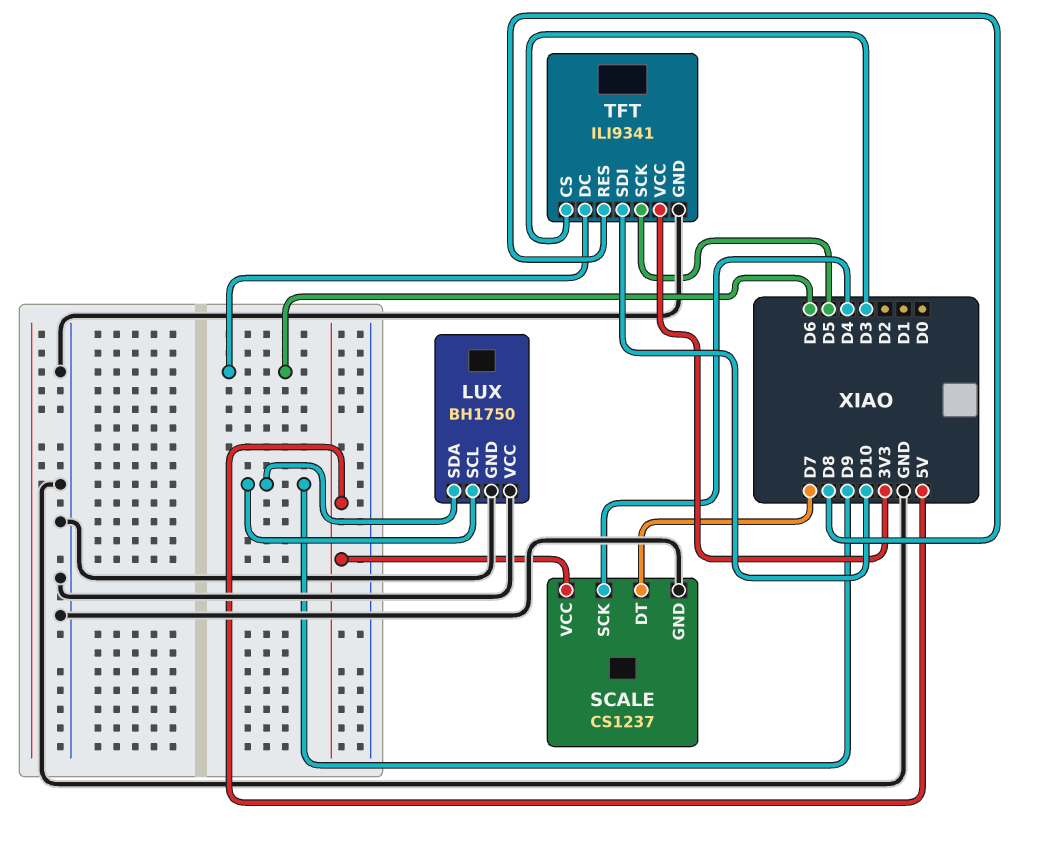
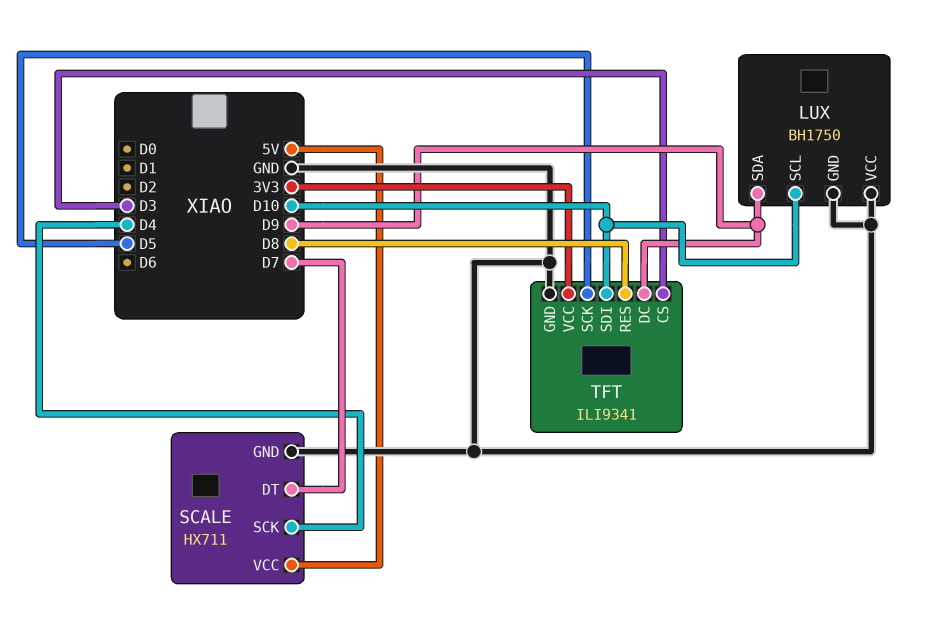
LUX pin SCL: D9 -> D10
SCALE: CS1237 -> HX711
TFT pin DC: D6 -> D9

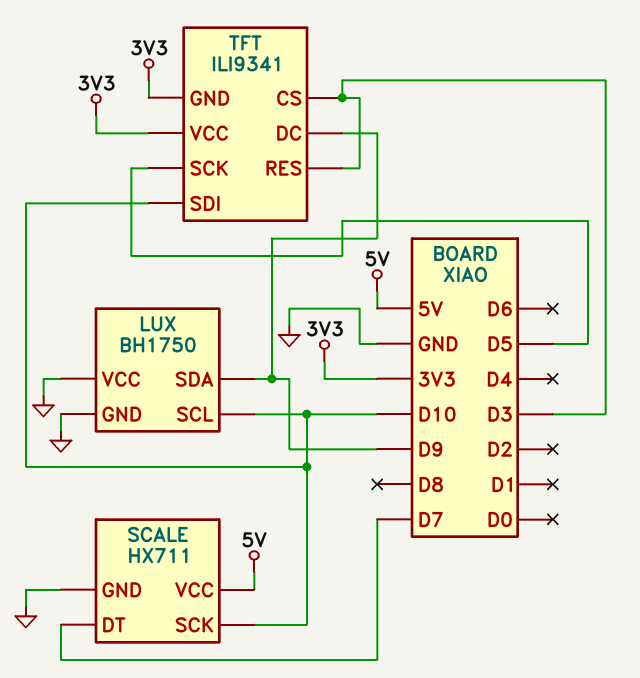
SCALE pin SCK: D4 -> D10
TFT pin GND: GND -> 3V3
TFT pin RES: D8 -> D3

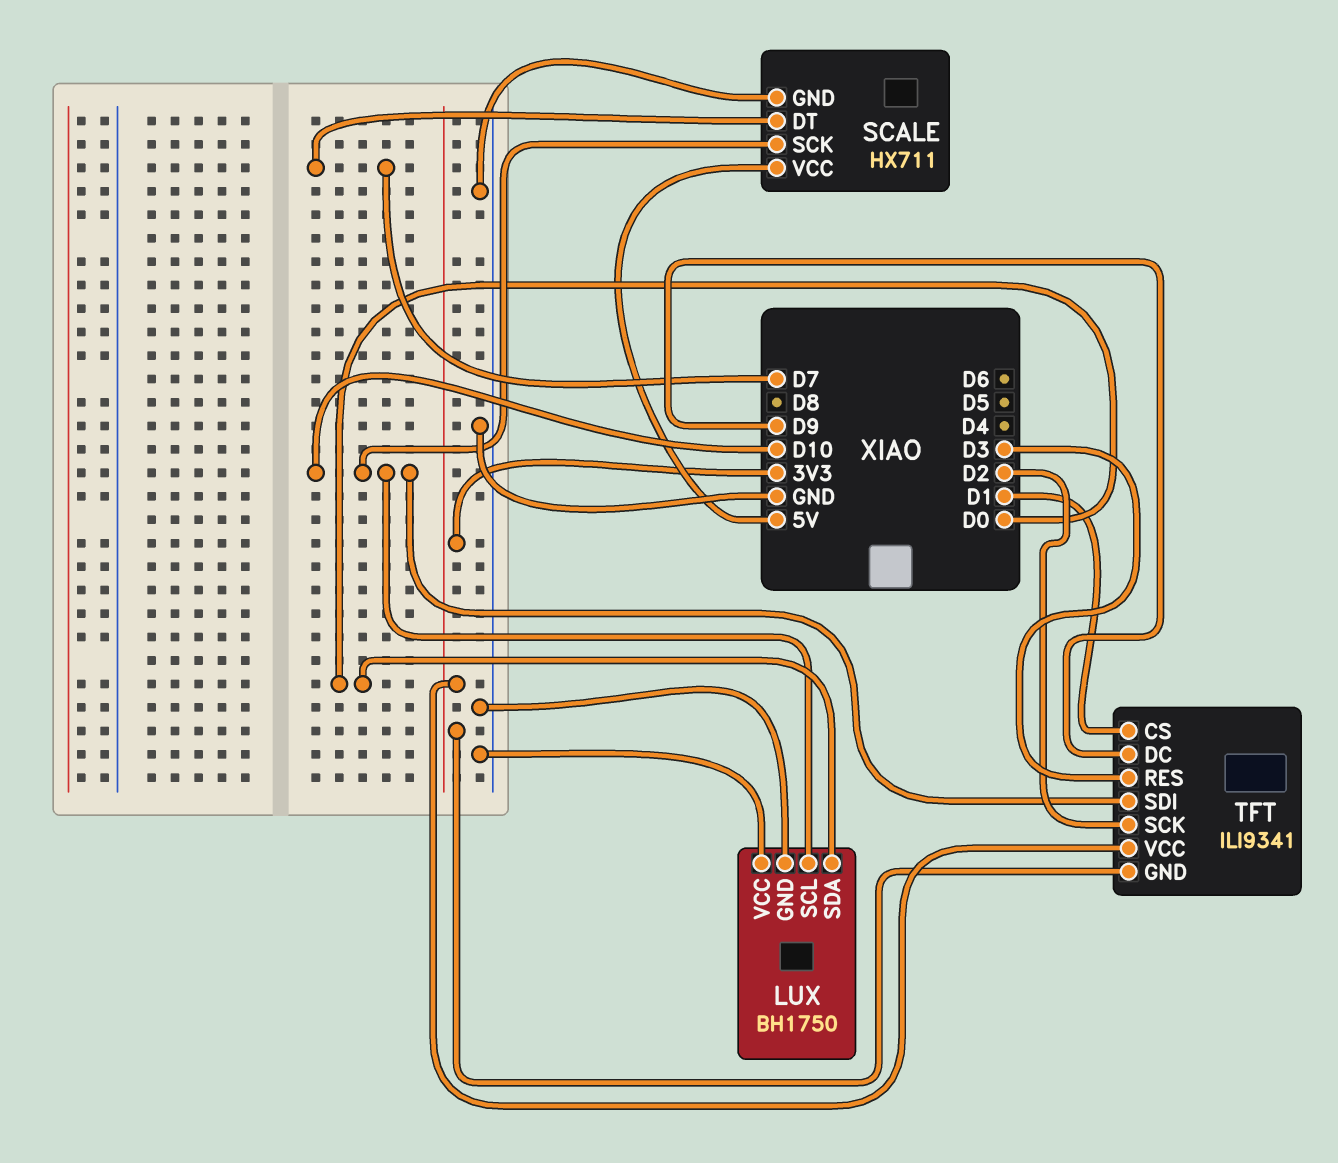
LUX pin SDA: D9 -> D0
TFT pin CS: D3 -> D1
TFT pin SCK: D5 -> D2

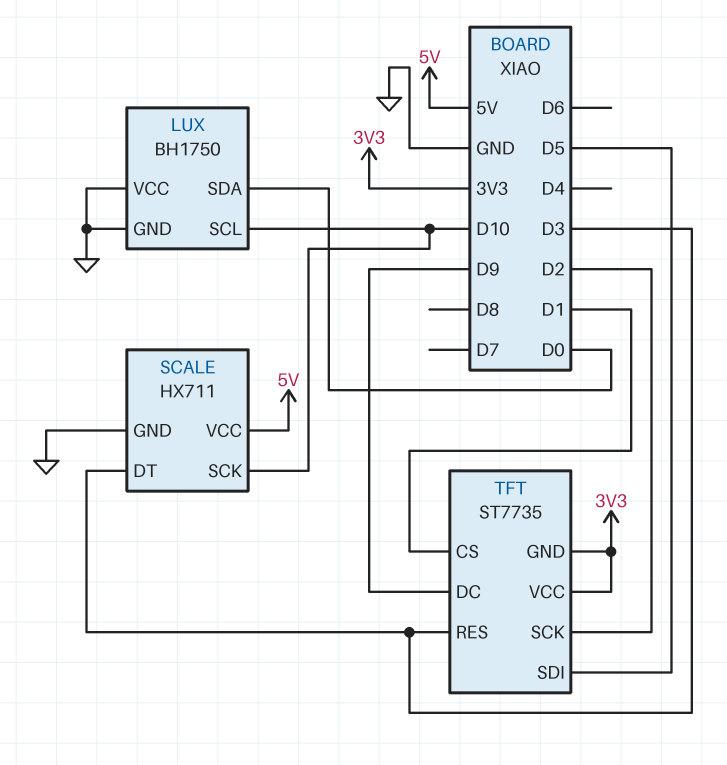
SCALE pin DT: D7 -> D3
TFT: ILI9341 -> ST7735
TFT pin SDI: D10 -> D5

